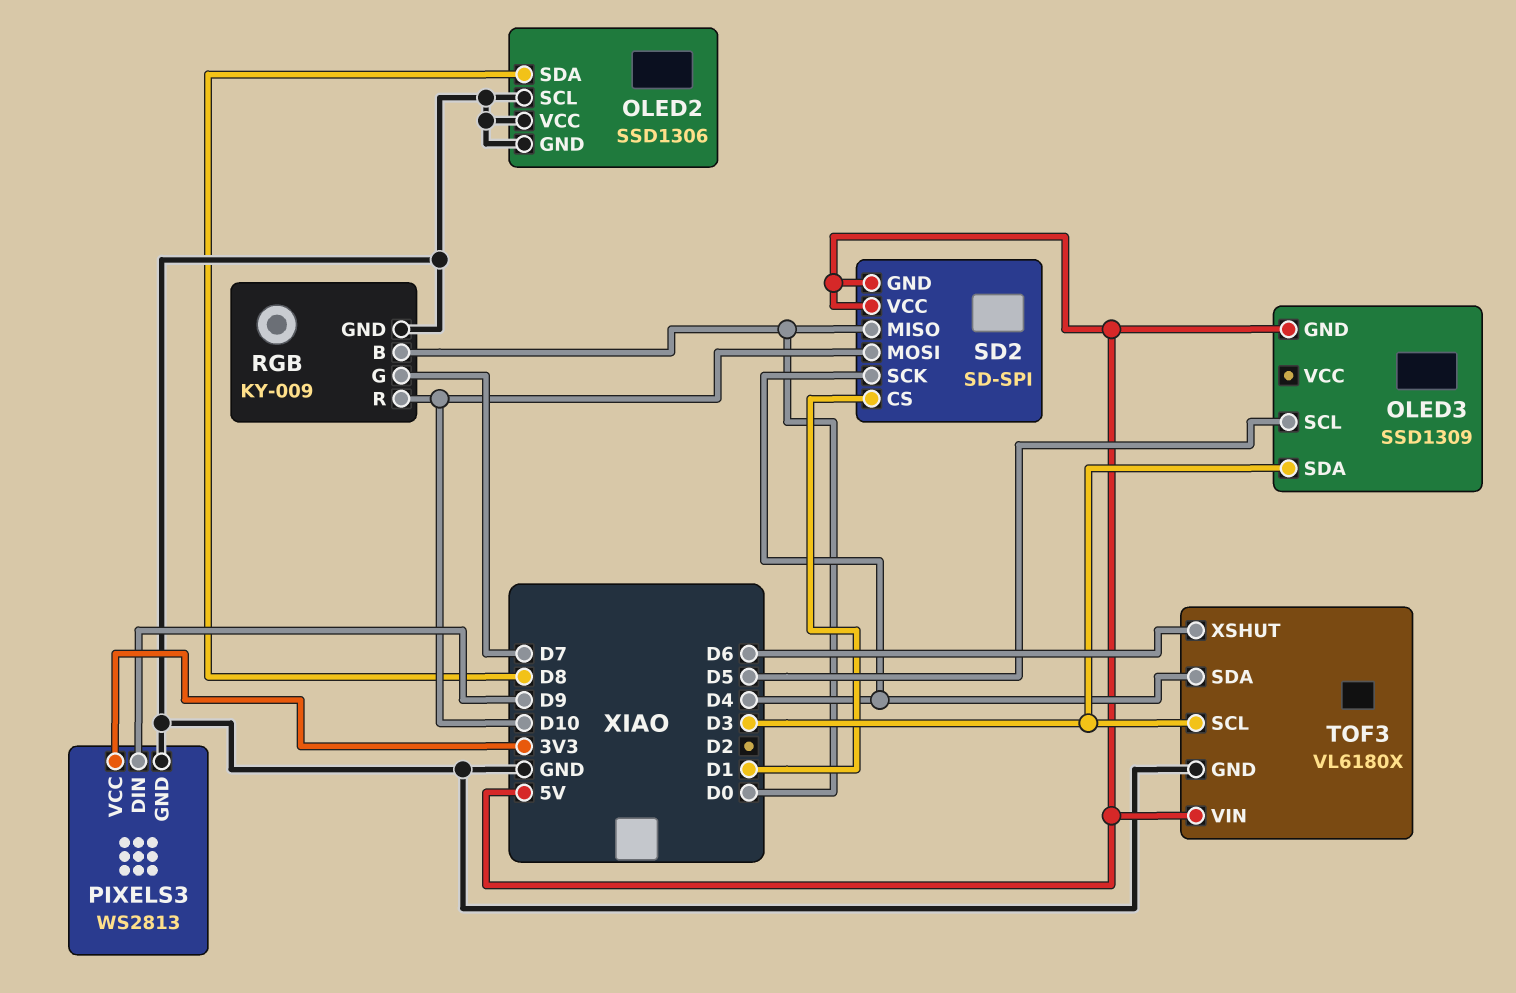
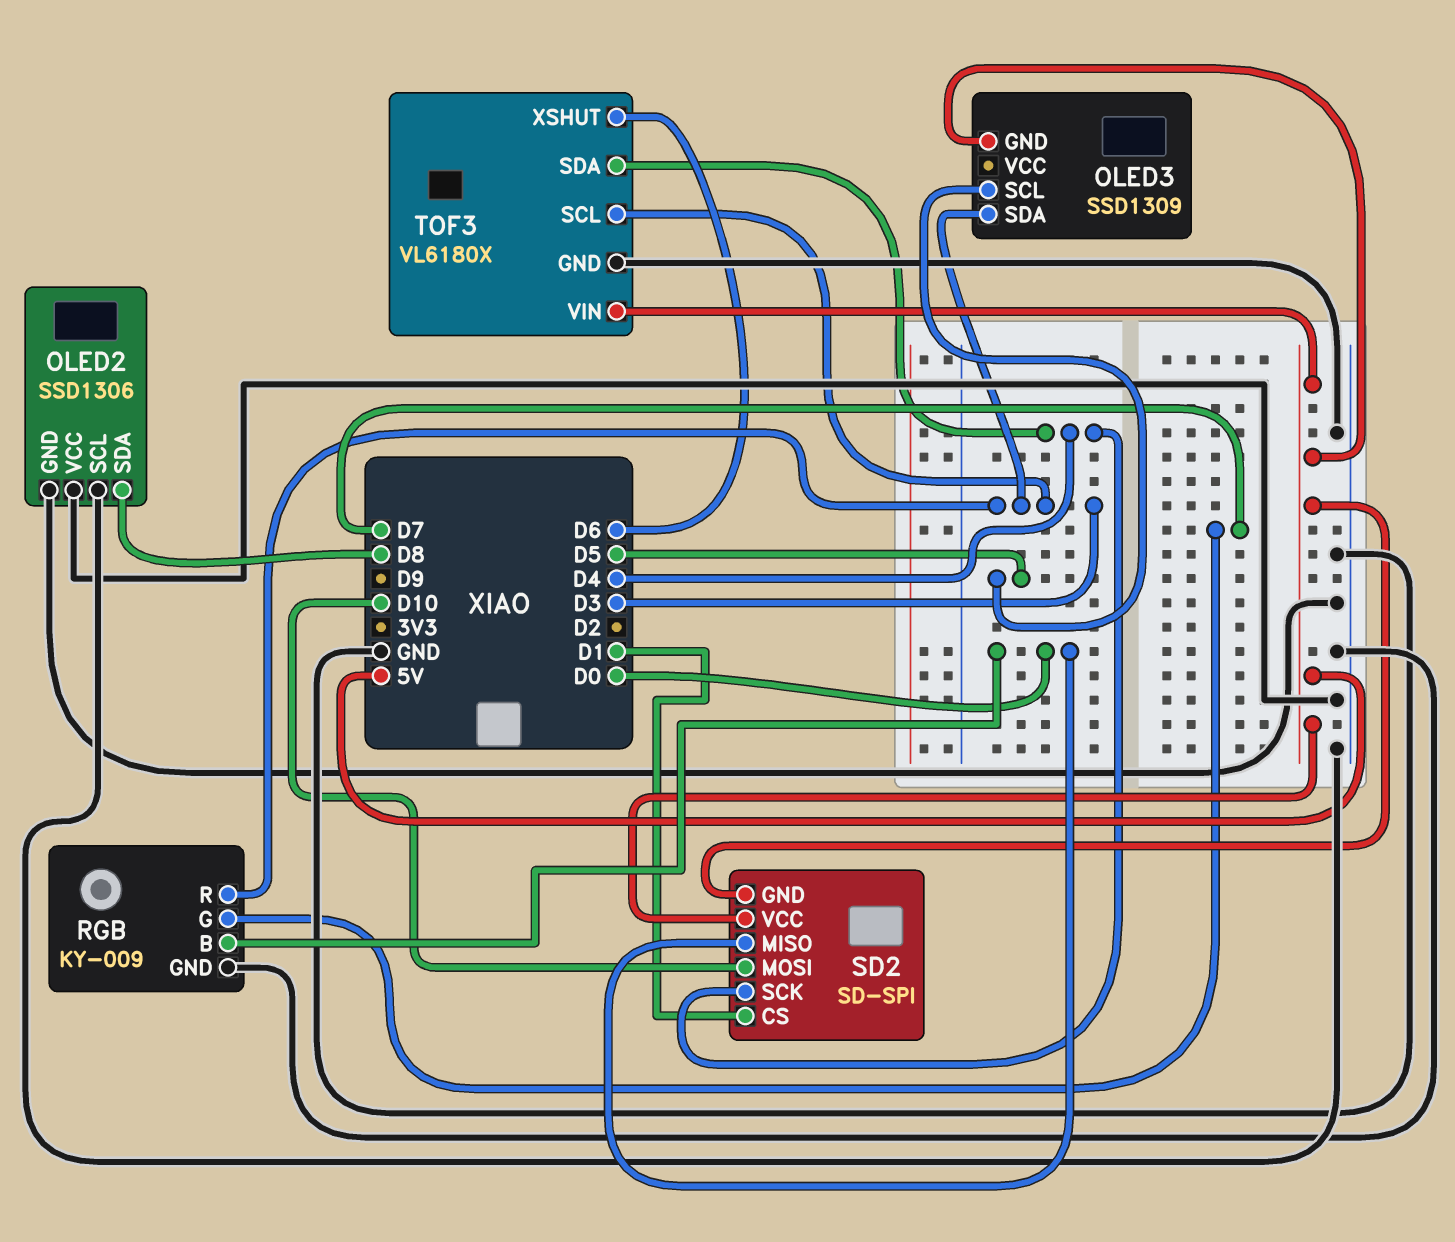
PIXELS3: WS2813 -> none
PIXELS3 pin DIN: D9 -> none
PIXELS3 pin GND: GND -> none
PIXELS3 pin VCC: 3V3 -> none
RGB pin R: D10 -> D3

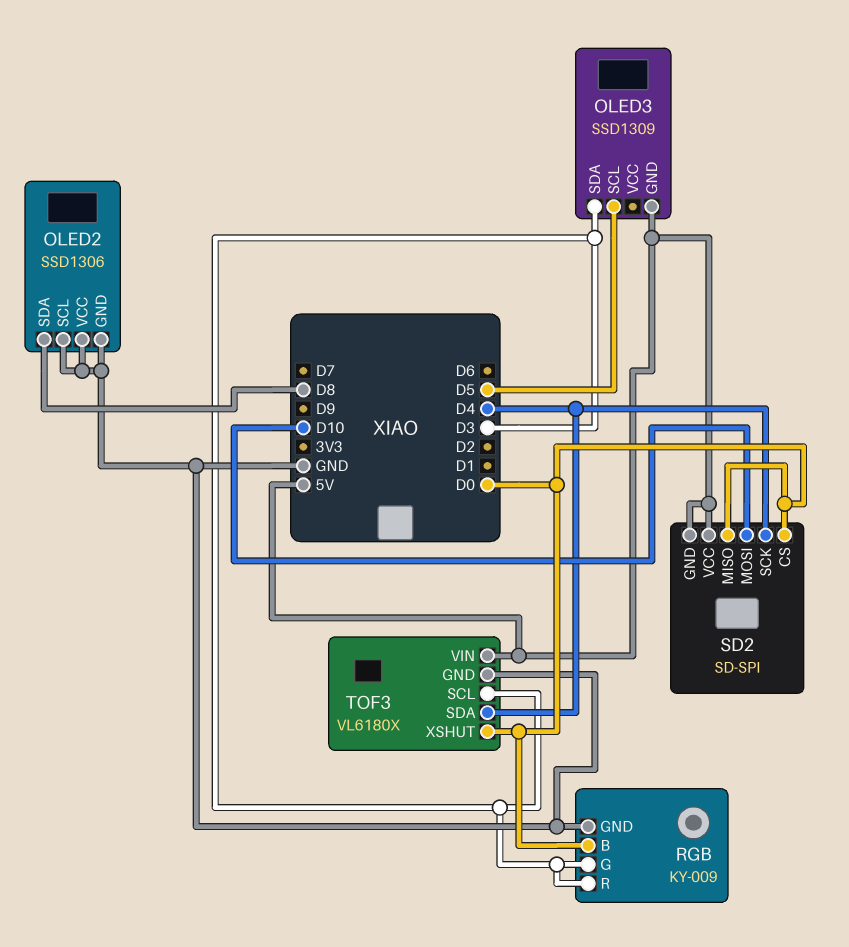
RGB pin G: D7 -> D3
SD2 pin CS: D1 -> D0
TOF3 pin XSHUT: D6 -> D0

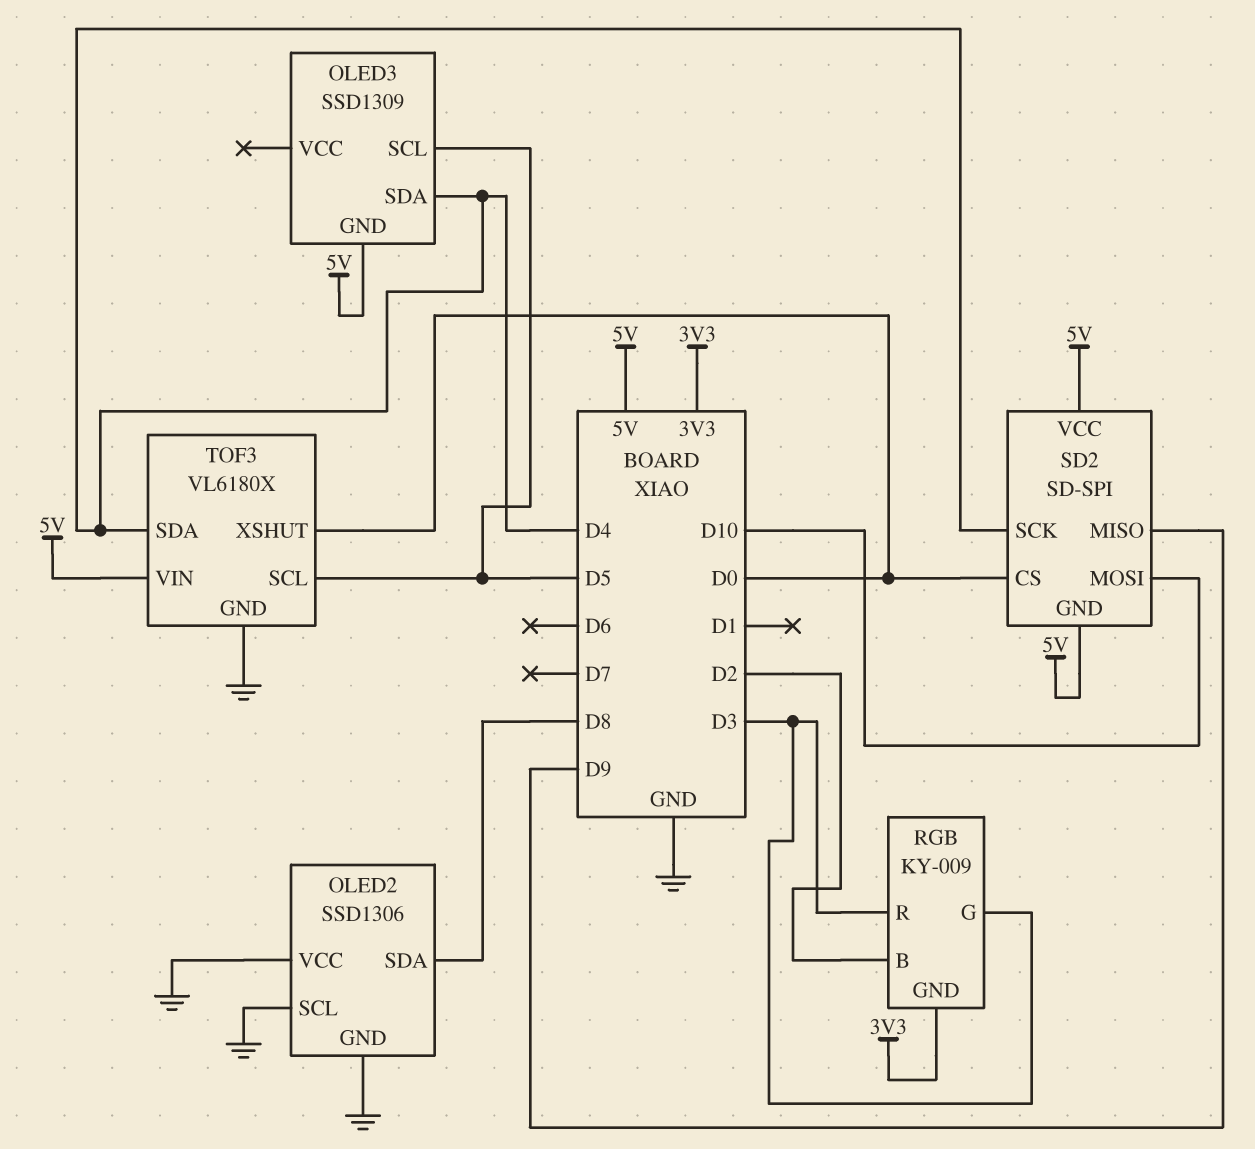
OLED3 pin SDA: D3 -> D4
RGB pin B: D0 -> D2
RGB pin GND: GND -> 3V3
SD2 pin MISO: D0 -> D9
TOF3 pin SCL: D3 -> D5

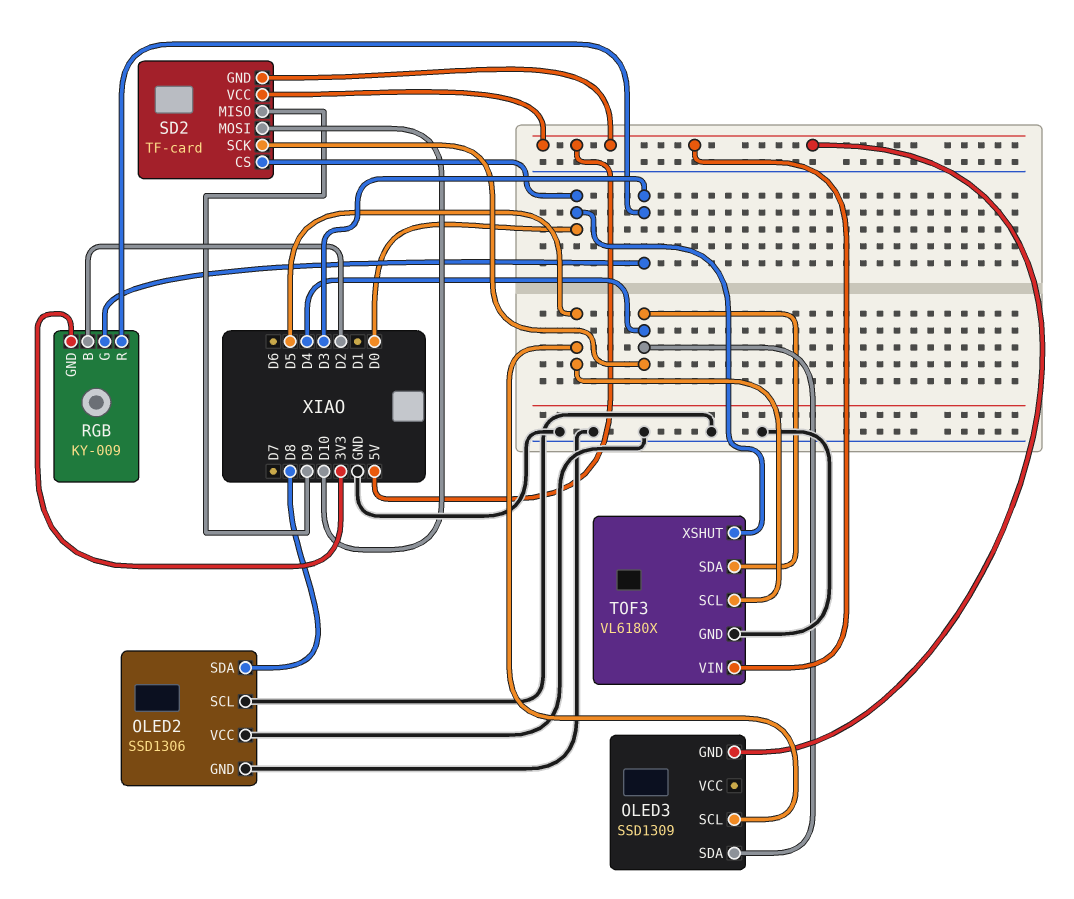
SD2: SD-SPI -> TF-card

